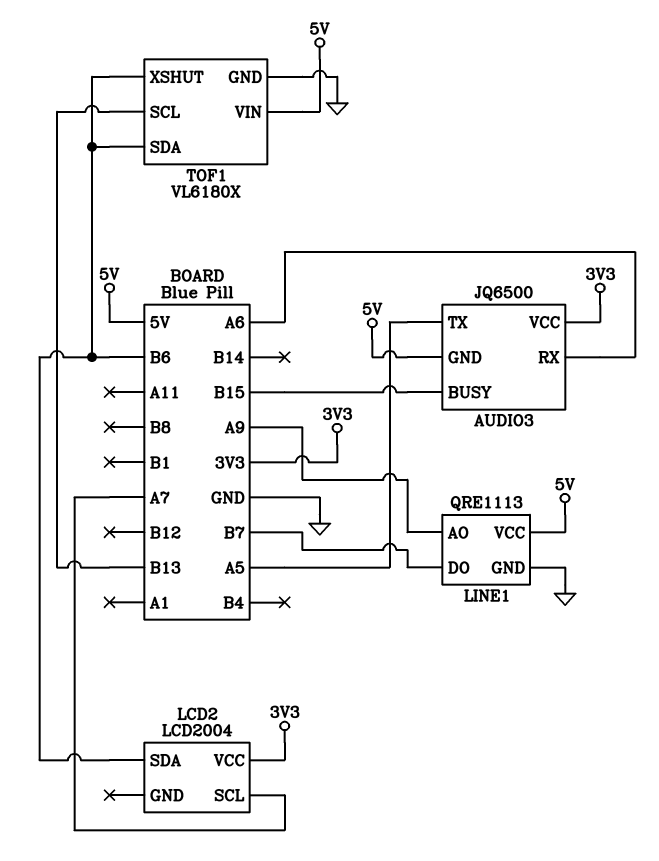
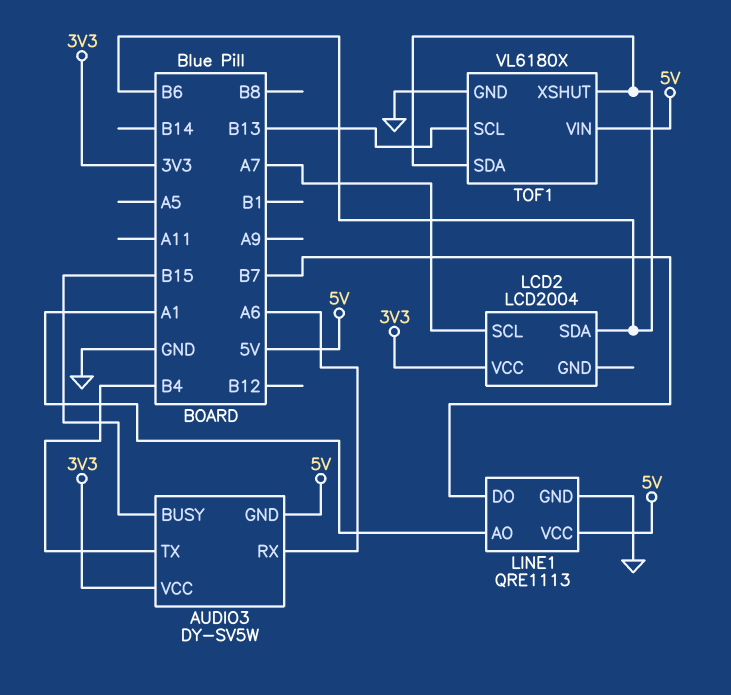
AUDIO3: JQ6500 -> DY-SV5W
AUDIO3 pin TX: A5 -> B4
LINE1 pin AO: A9 -> A1

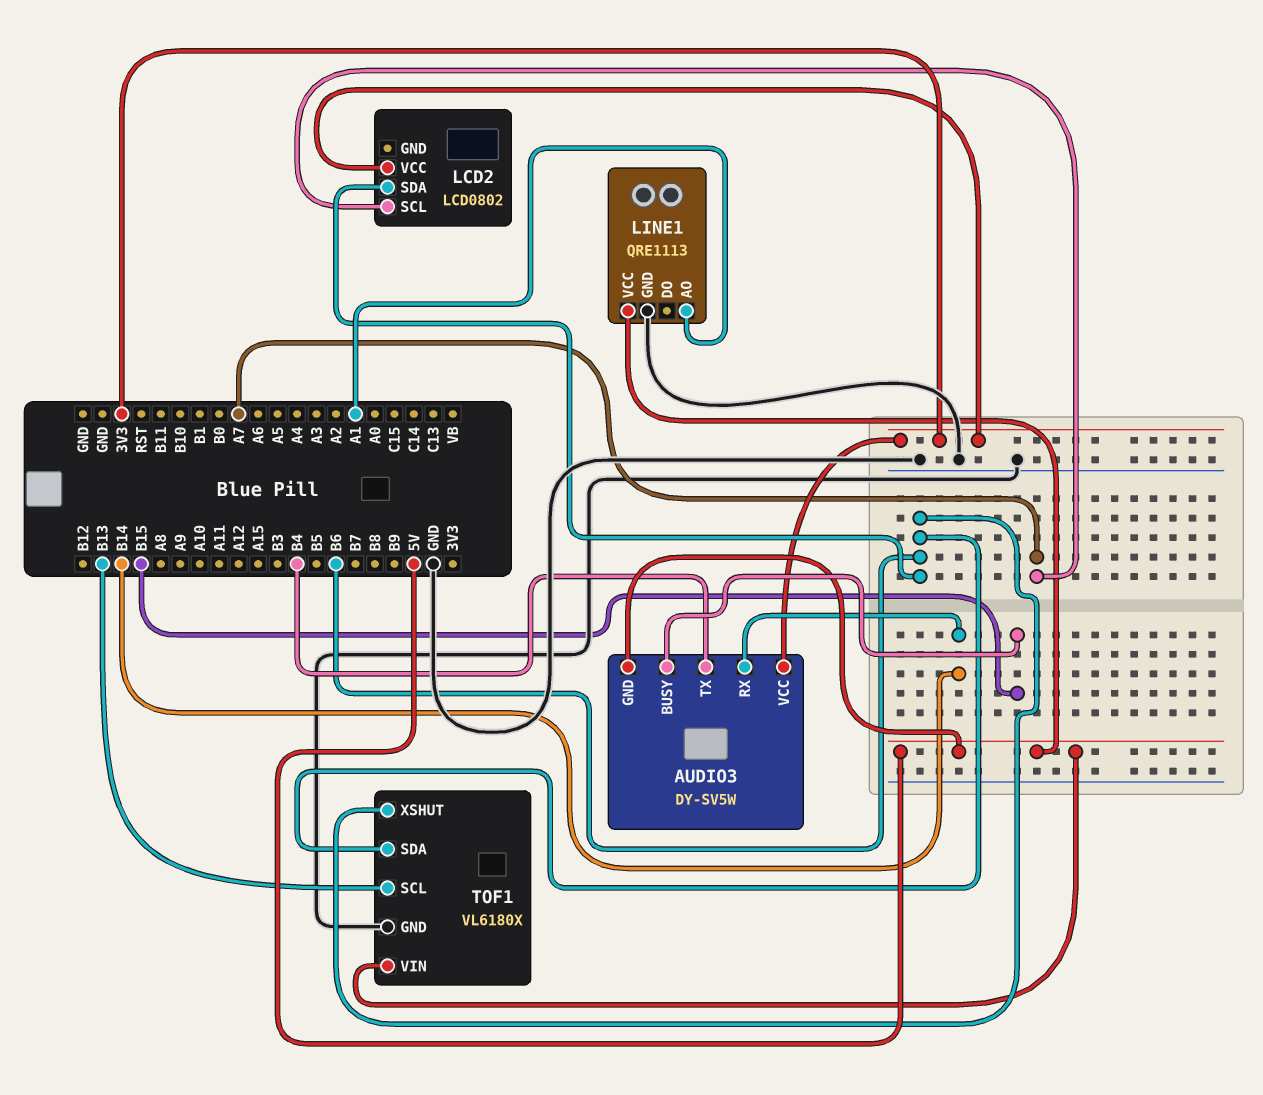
AUDIO3 pin RX: A6 -> B14
LCD2: LCD2004 -> LCD0802
LINE1 pin DO: B7 -> none

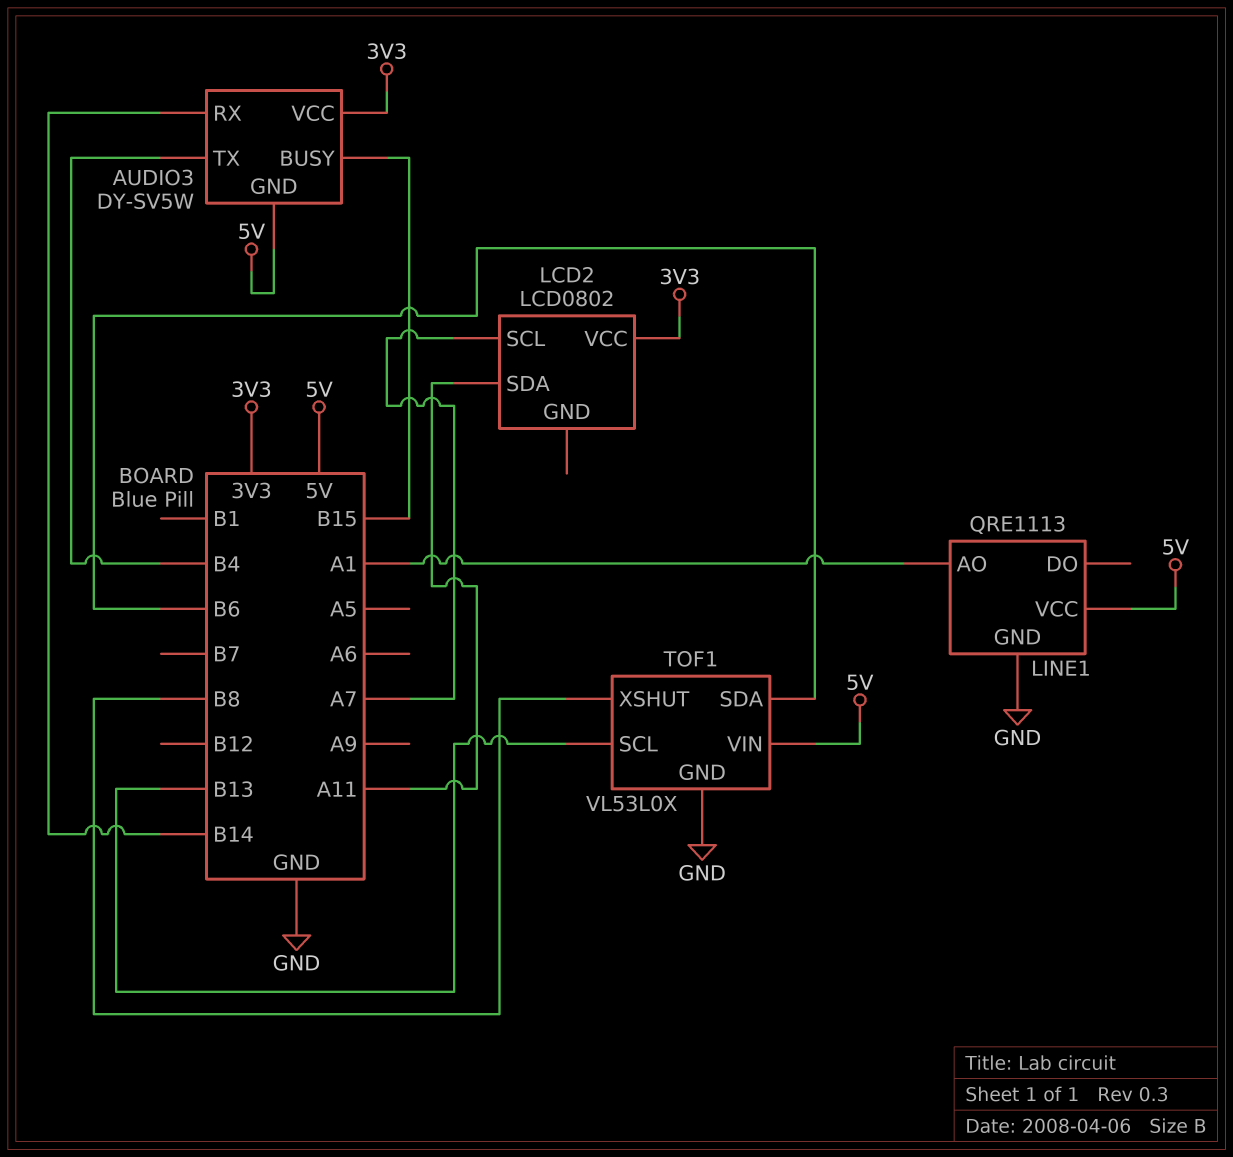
LCD2 pin SDA: B6 -> A11
TOF1: VL6180X -> VL53L0X
TOF1 pin XSHUT: B6 -> B8

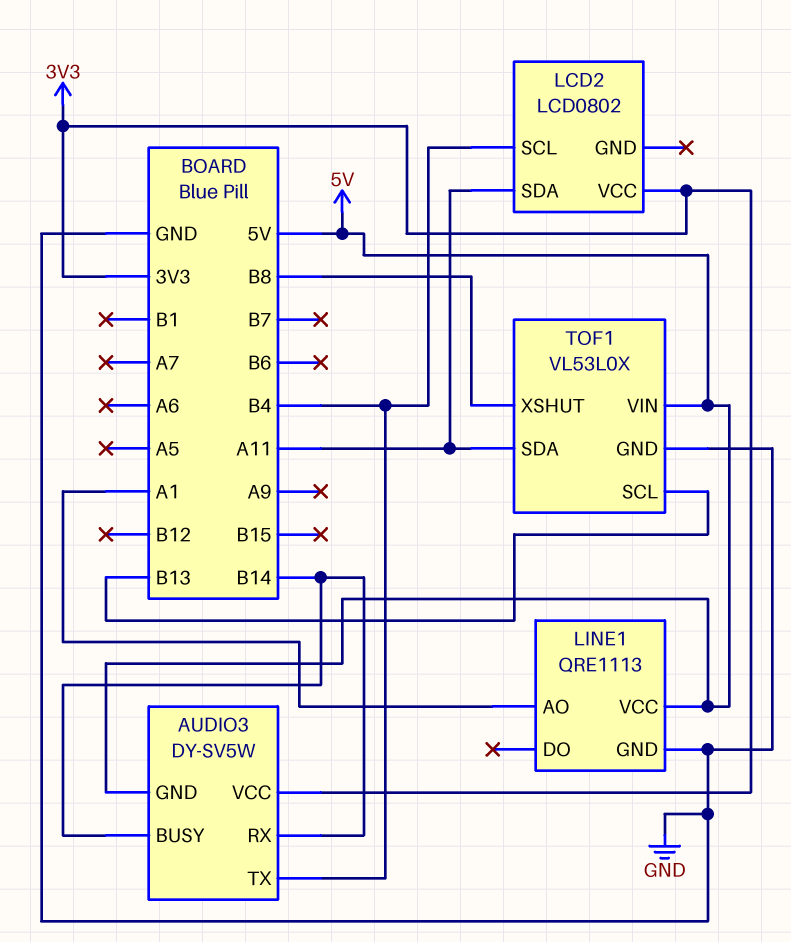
AUDIO3 pin BUSY: B15 -> B14
LCD2 pin SCL: A7 -> B4
TOF1 pin SDA: B6 -> A11

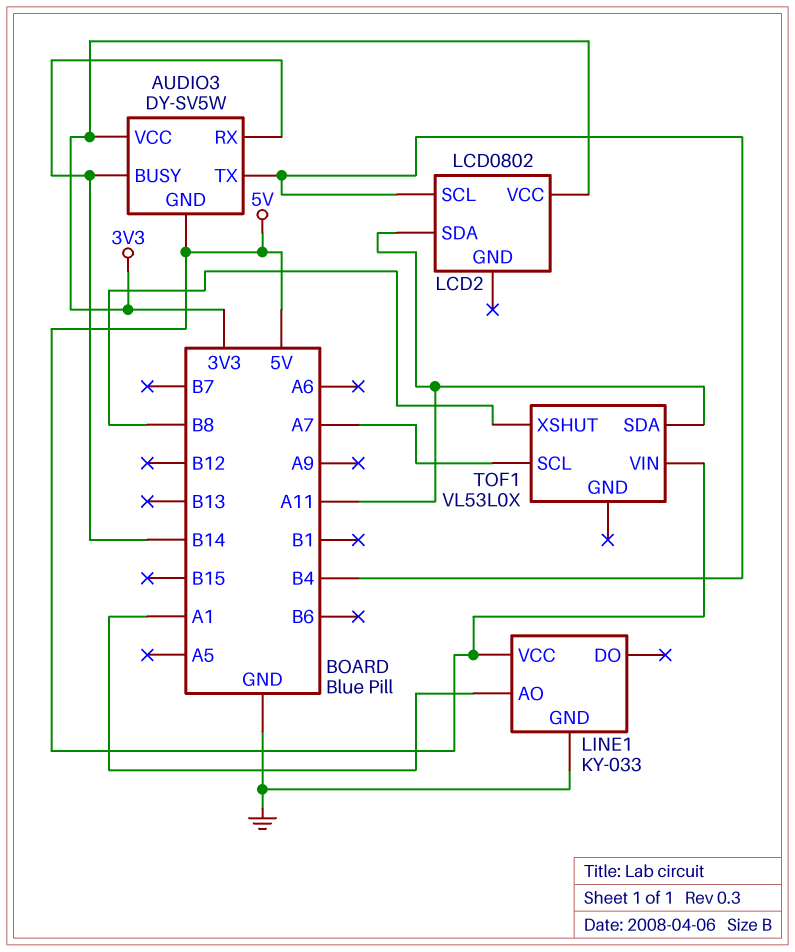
LINE1: QRE1113 -> KY-033
TOF1 pin GND: GND -> none
TOF1 pin SCL: B13 -> A7

